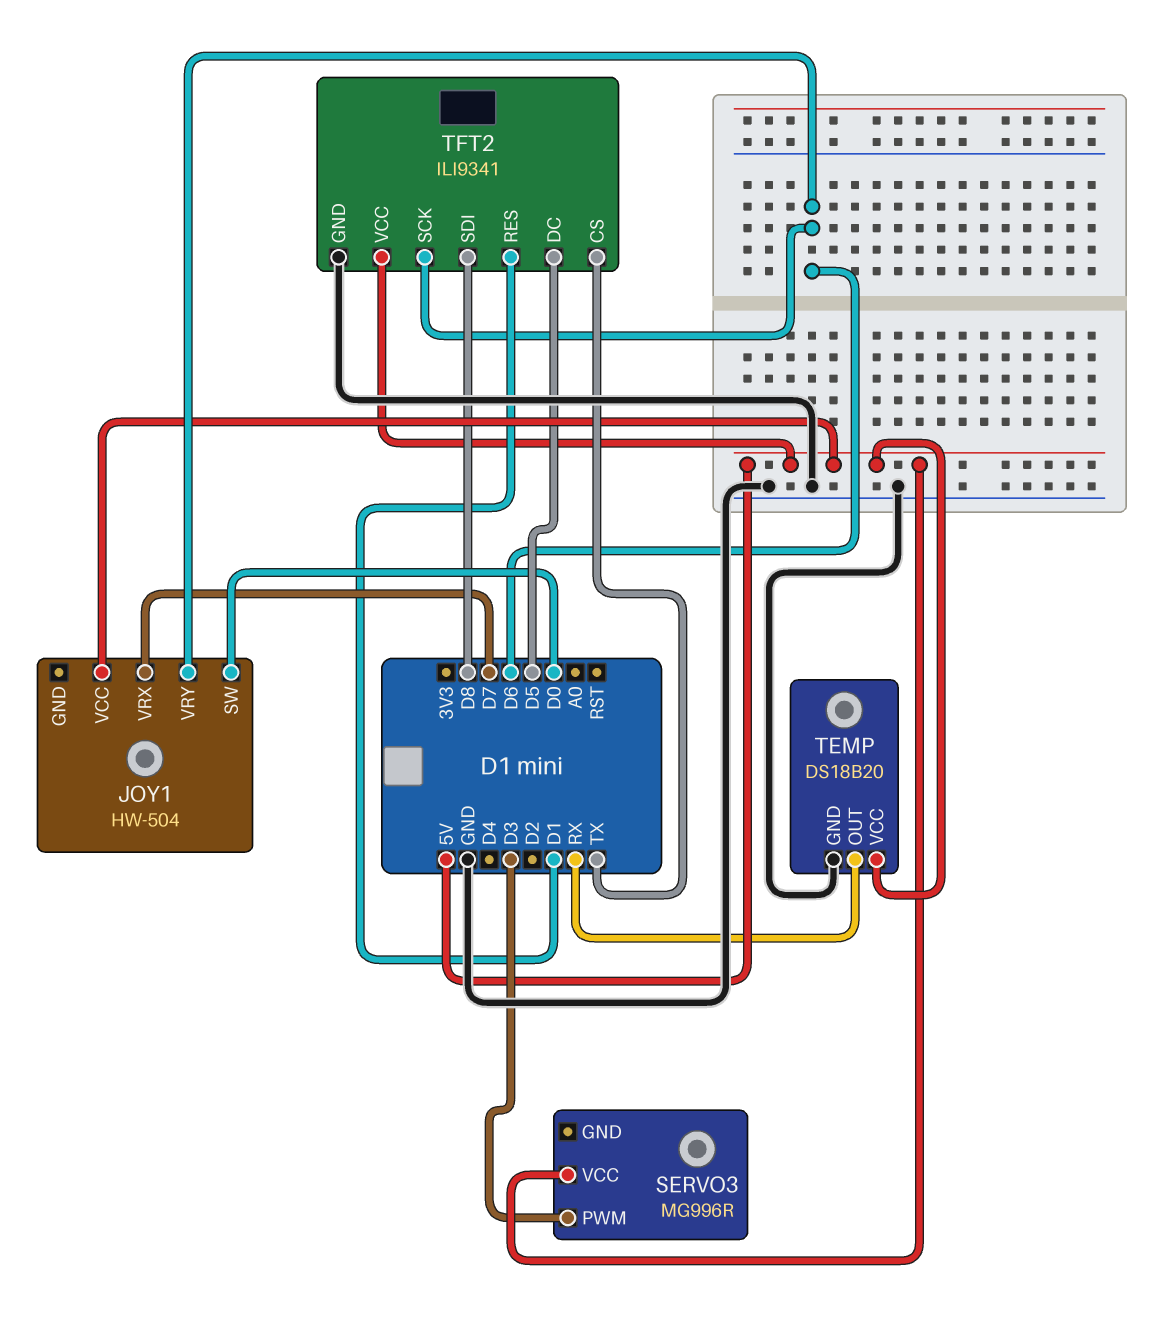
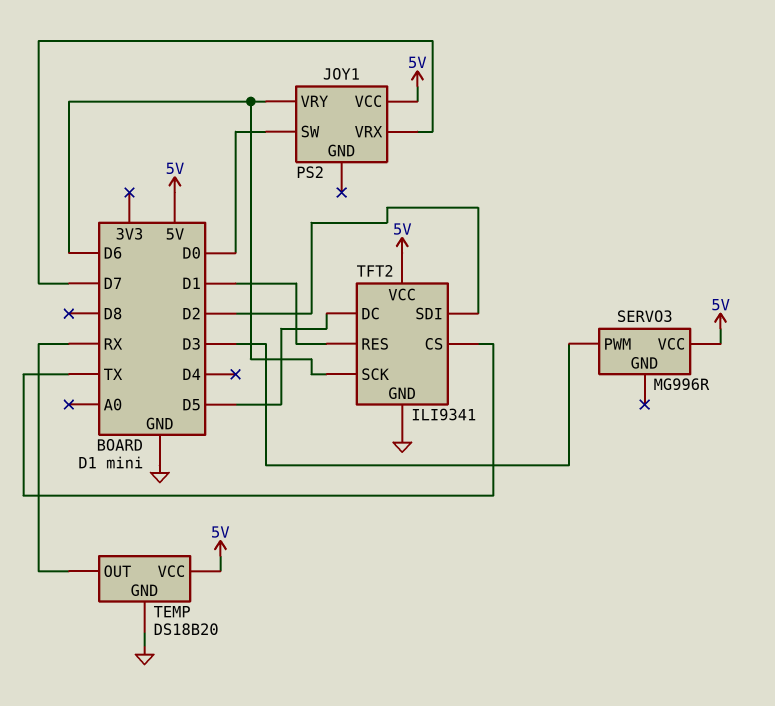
JOY1: HW-504 -> PS2
TFT2 pin SDI: D8 -> D2

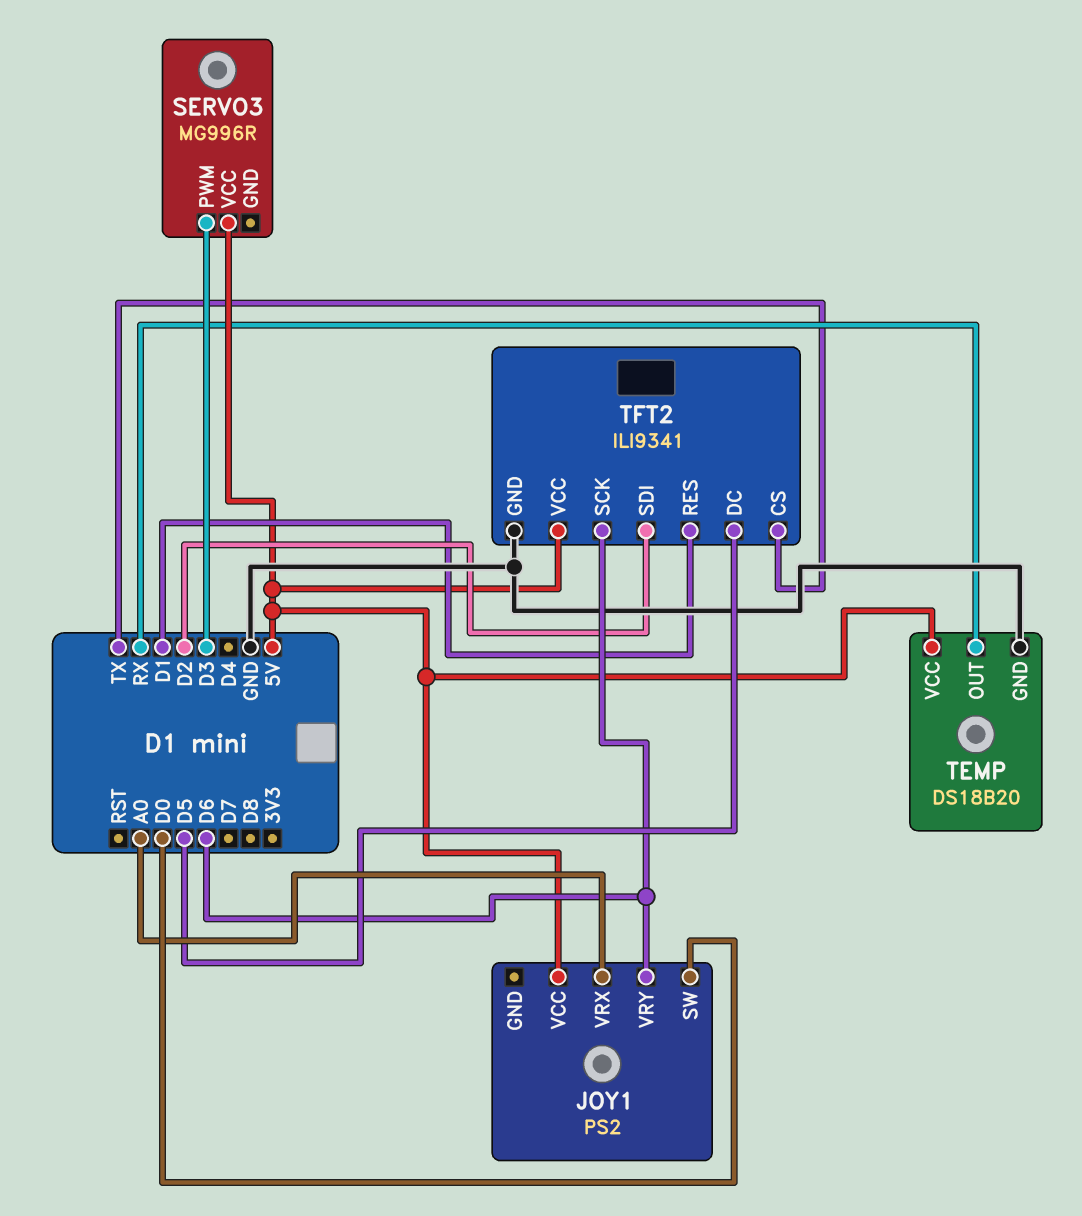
JOY1 pin VRX: D7 -> A0

